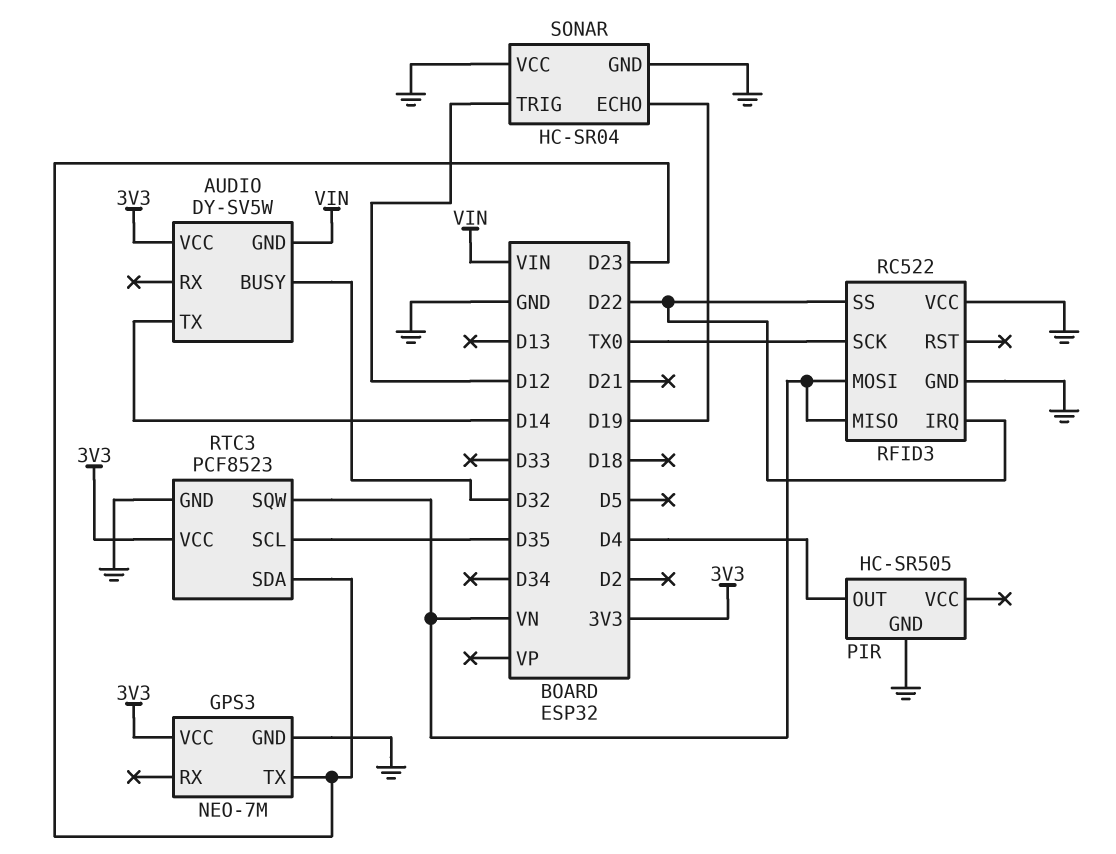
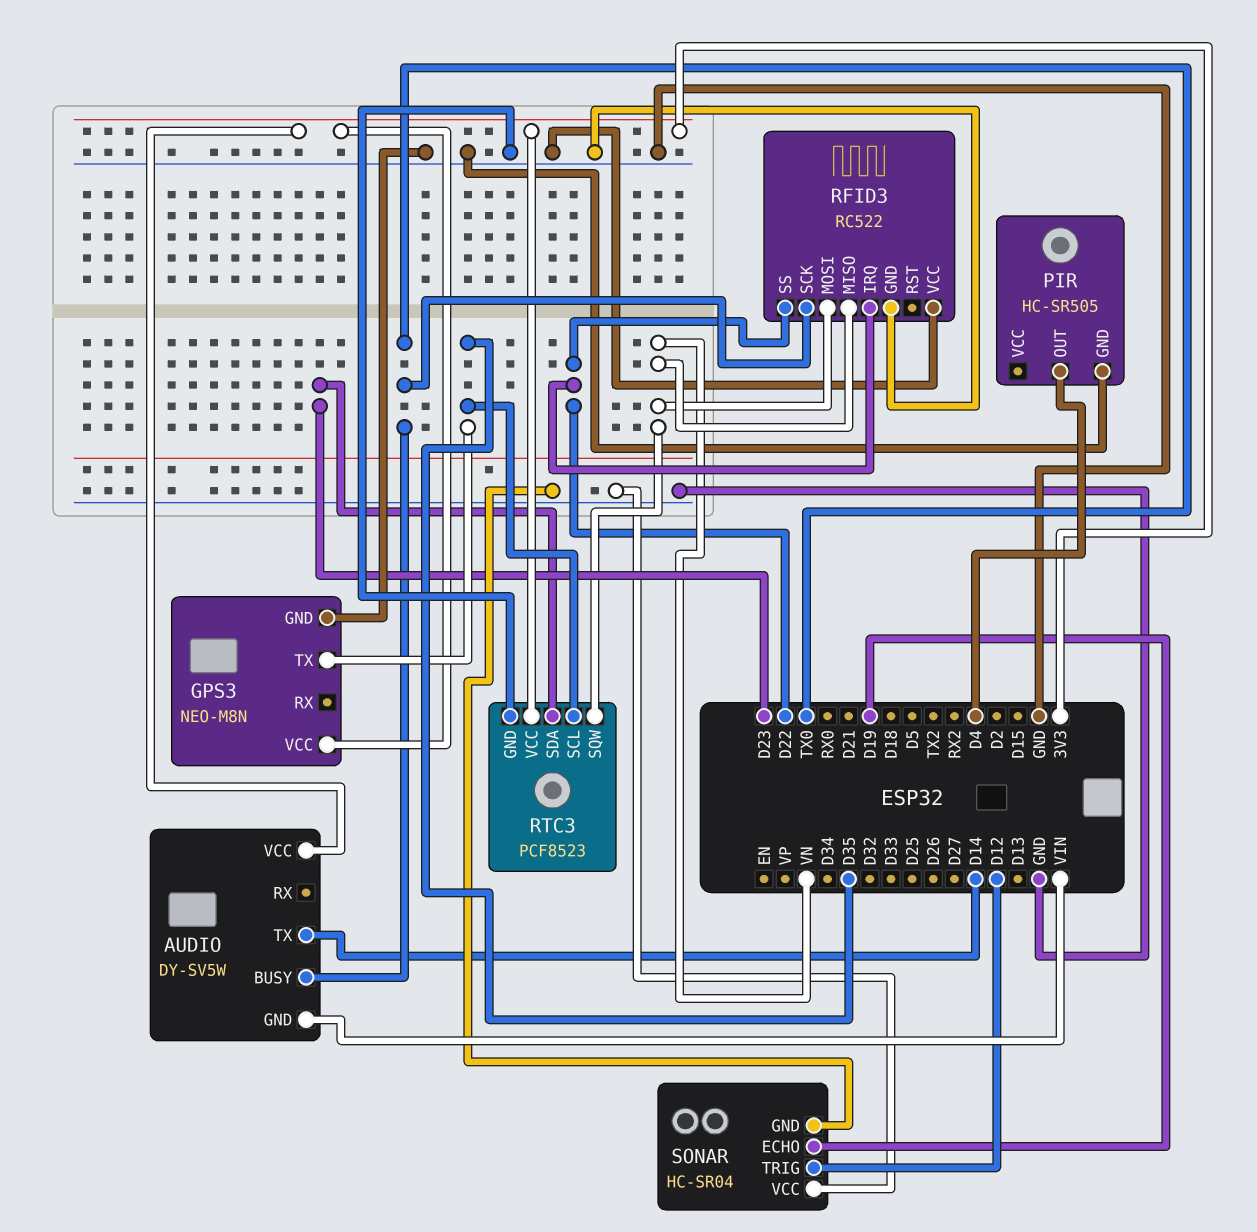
AUDIO pin BUSY: D32 -> TX0
GPS3: NEO-7M -> NEO-M8N
GPS3 pin TX: D23 -> D35

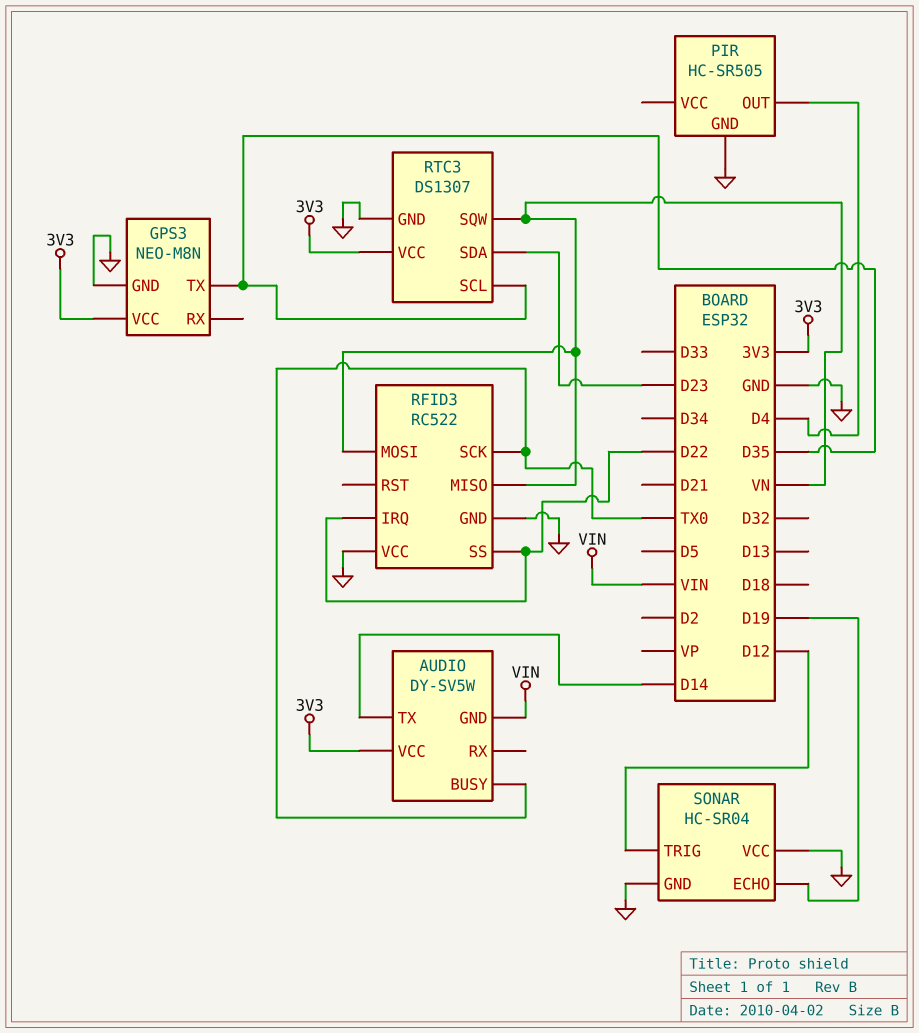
RTC3: PCF8523 -> DS1307

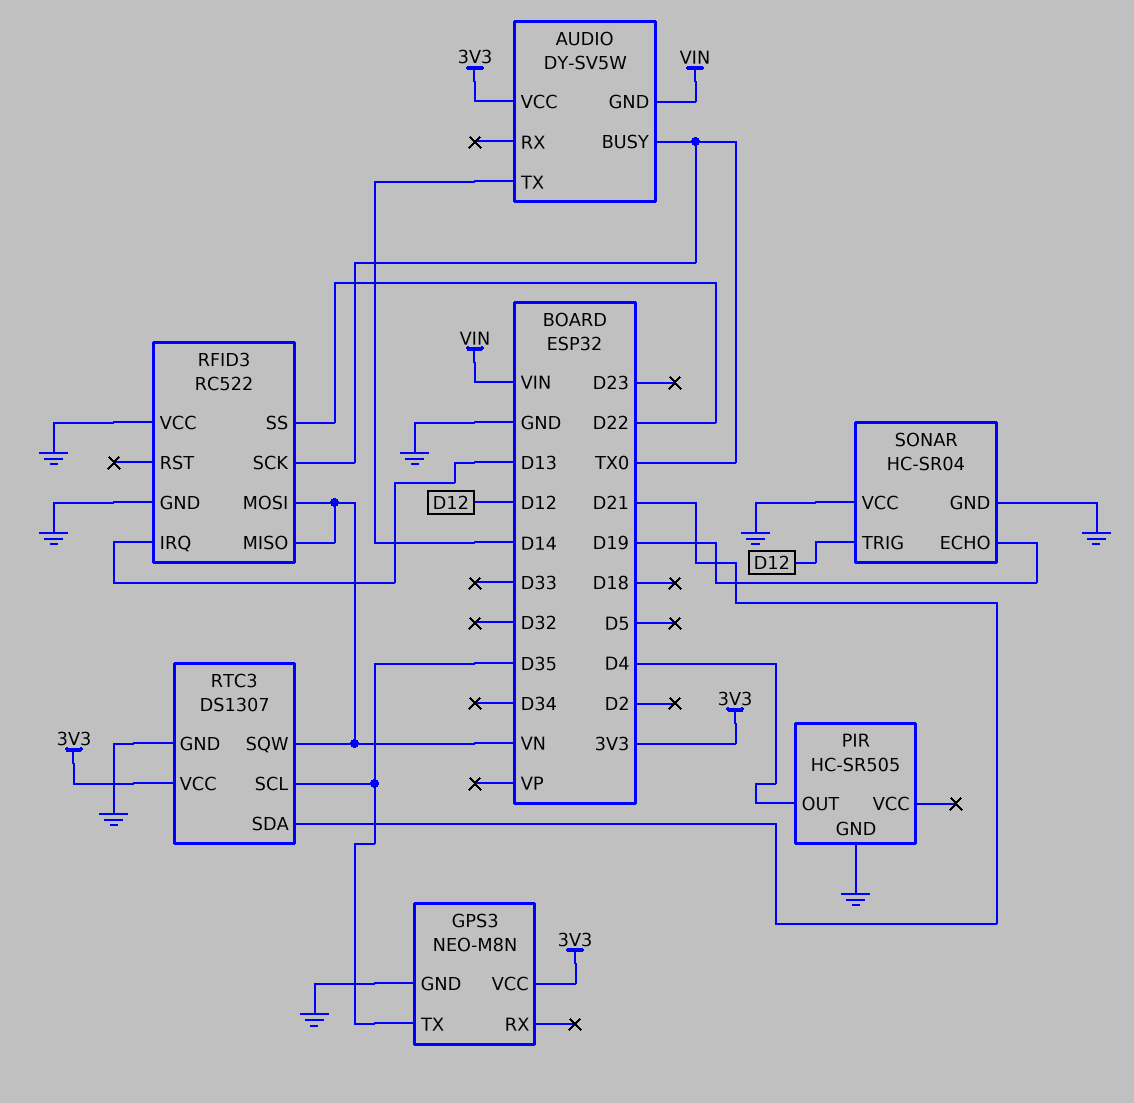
RFID3 pin IRQ: D22 -> D13
RTC3 pin SDA: D23 -> D21

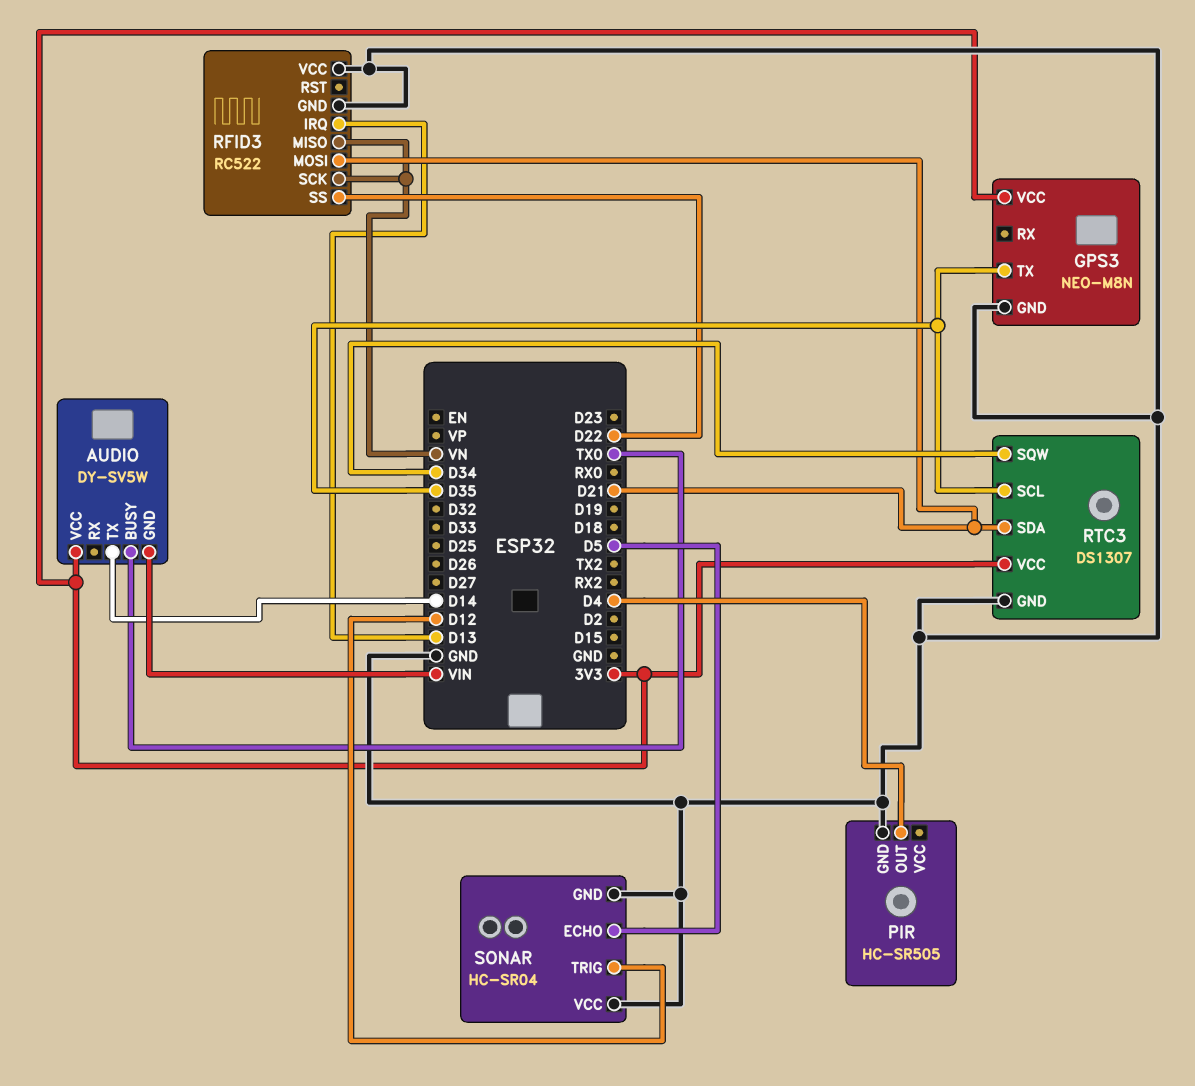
RFID3 pin MOSI: VN -> D21
RFID3 pin SCK: TX0 -> VN
RTC3 pin SQW: VN -> D34
SONAR pin ECHO: D19 -> D5

